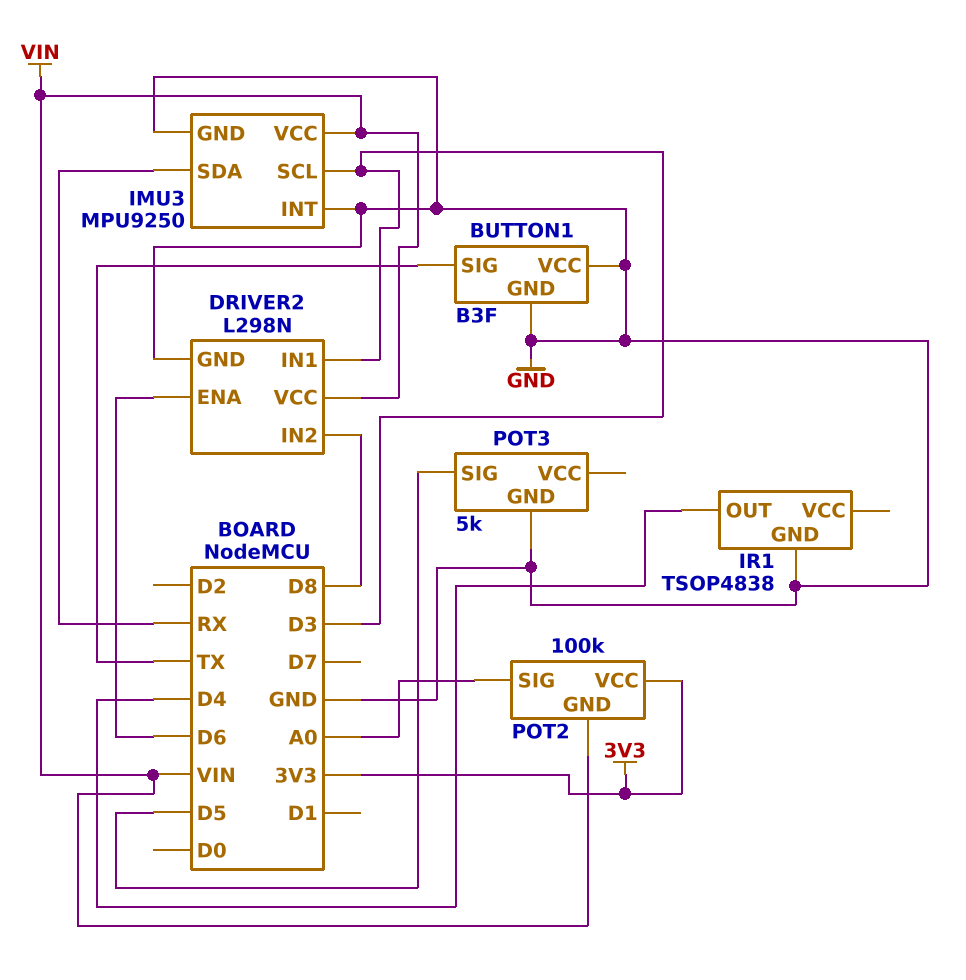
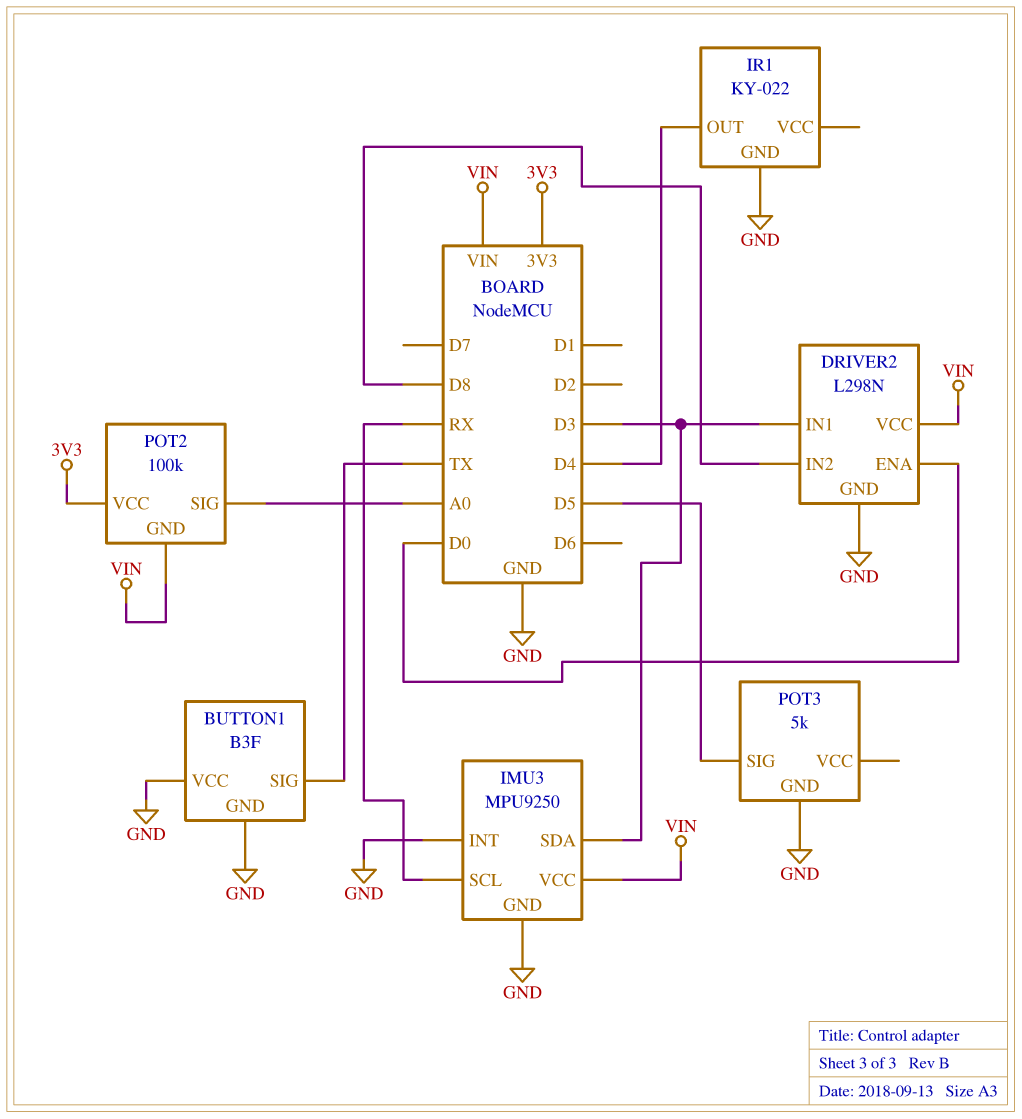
DRIVER2 pin ENA: D6 -> D0
IMU3 pin SCL: D3 -> RX
IMU3 pin SDA: RX -> D3
IR1: TSOP4838 -> KY-022

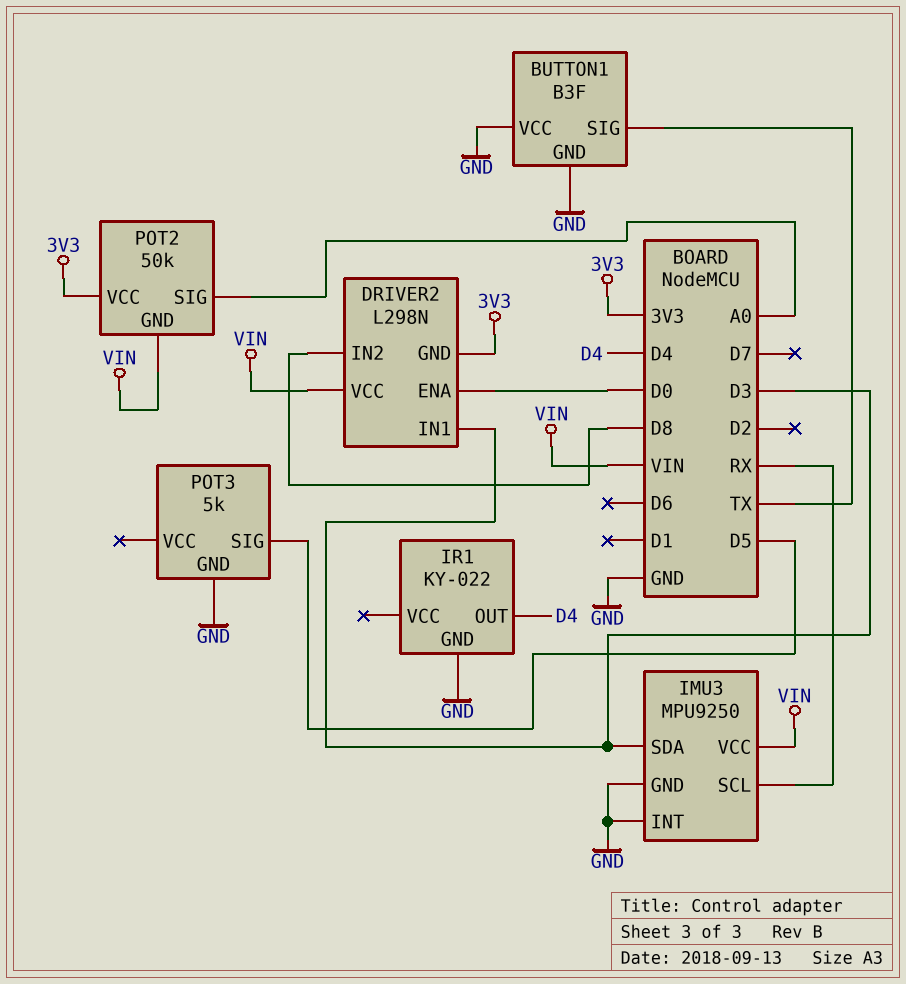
DRIVER2 pin GND: GND -> 3V3
POT2: 100k -> 50k

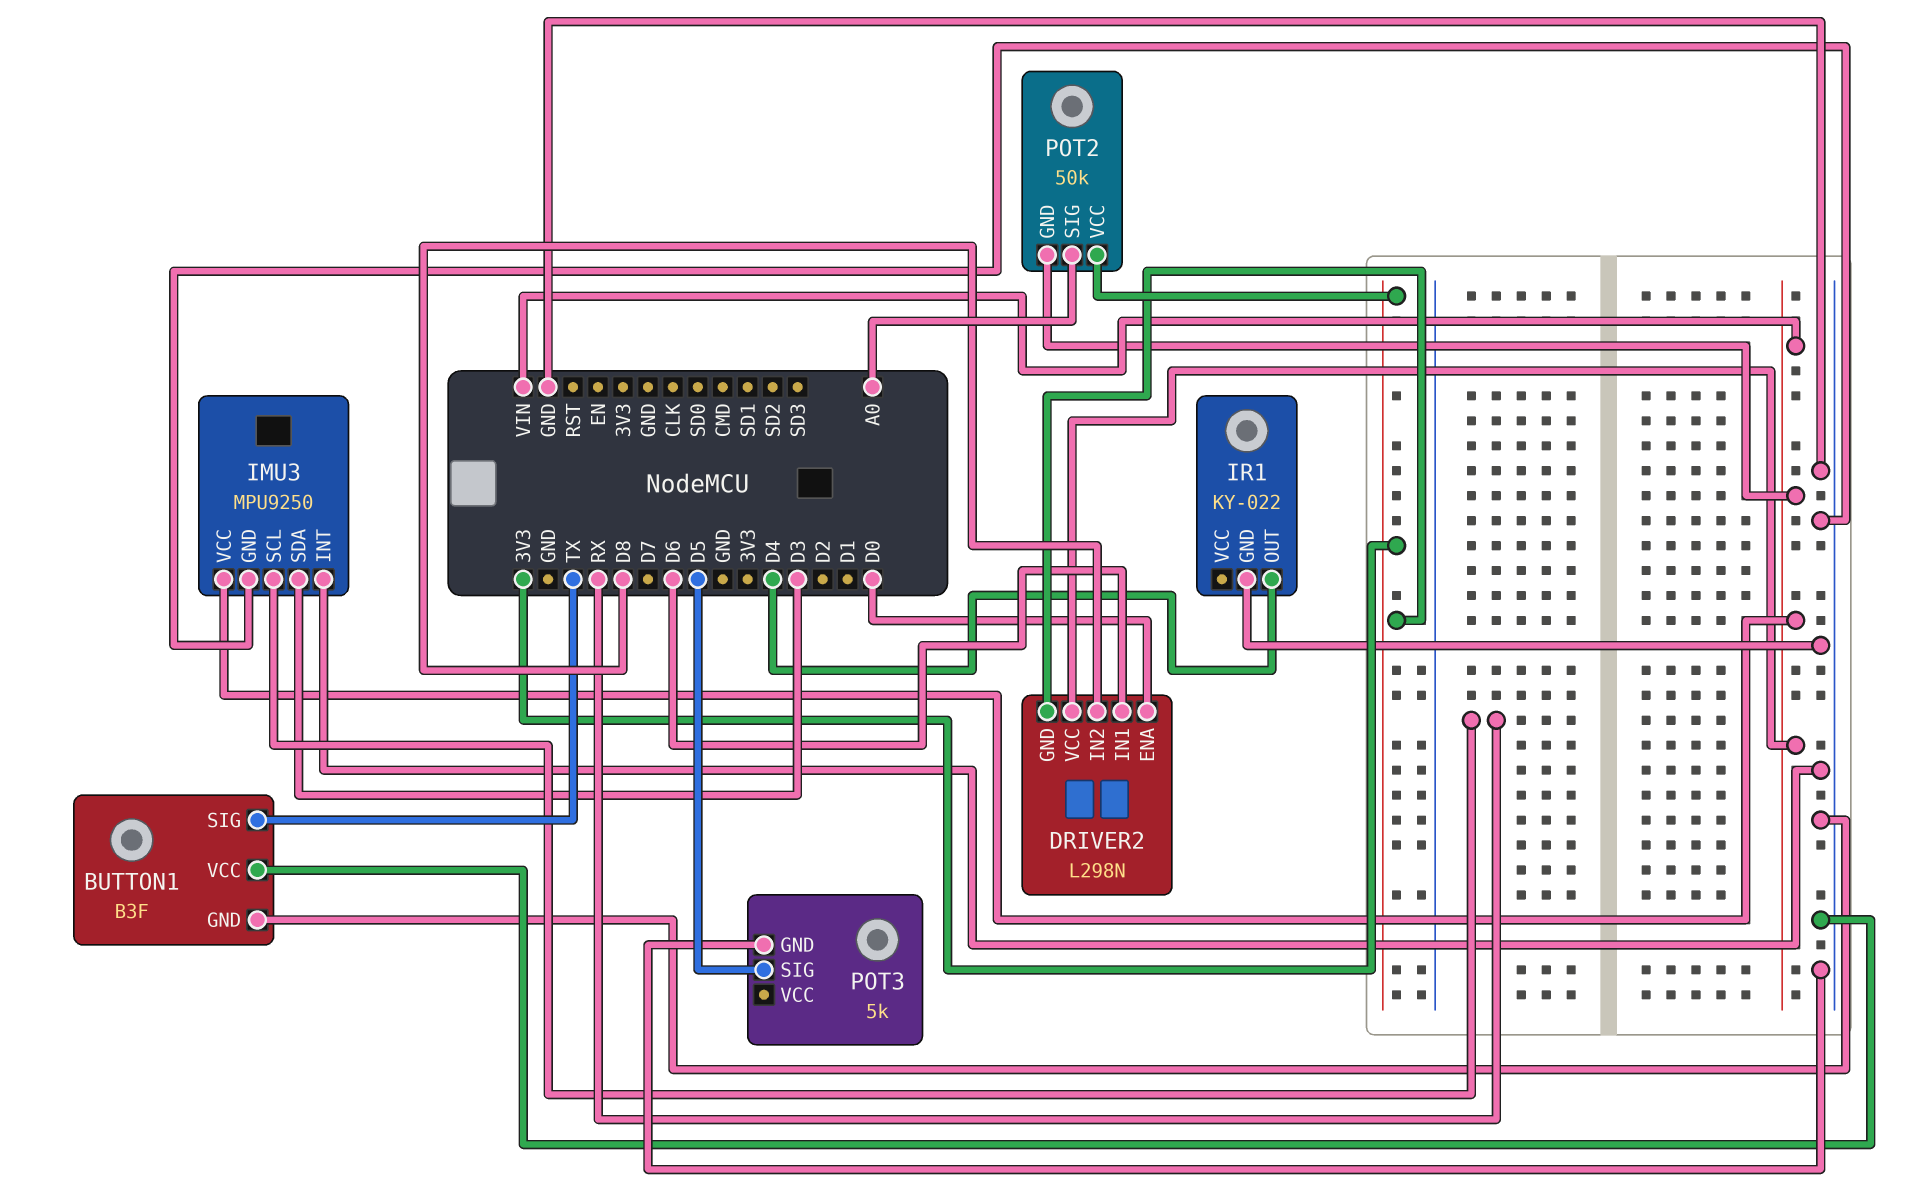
DRIVER2 pin IN1: D3 -> D6

